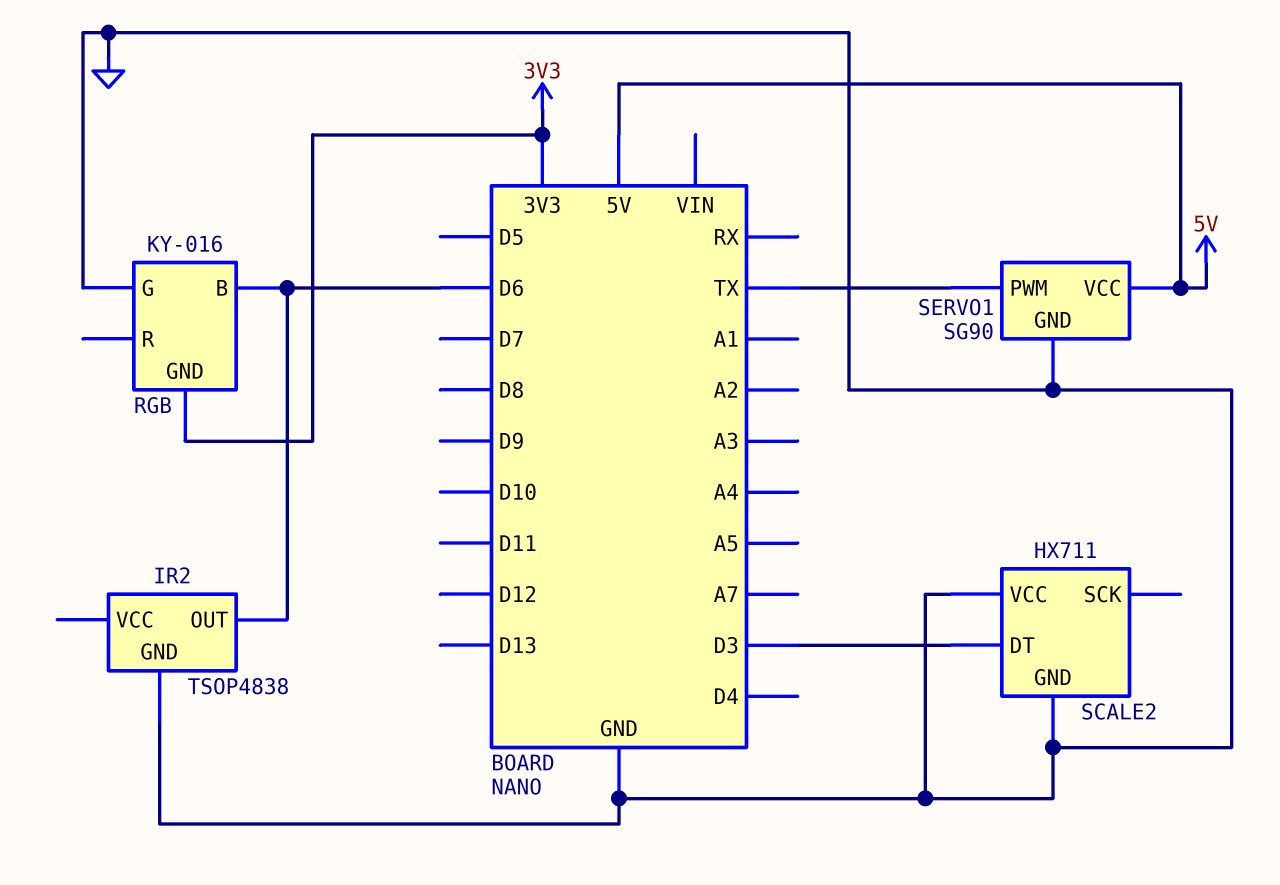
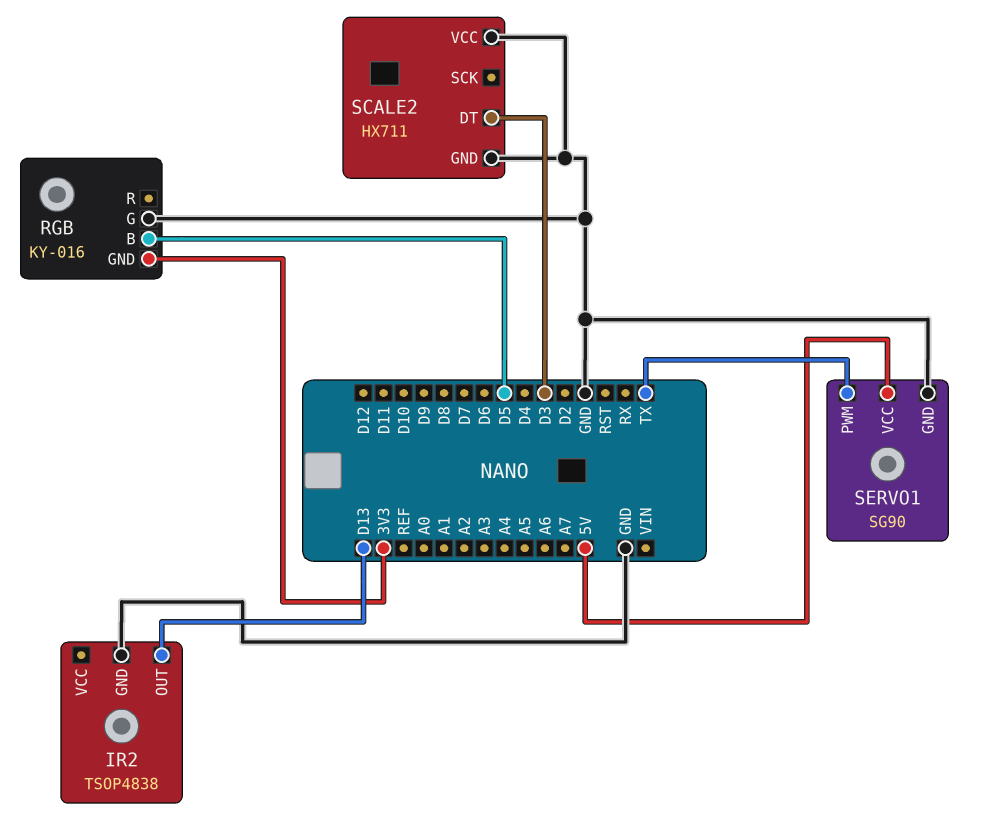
IR2 pin OUT: D6 -> D13
RGB pin B: D6 -> D5

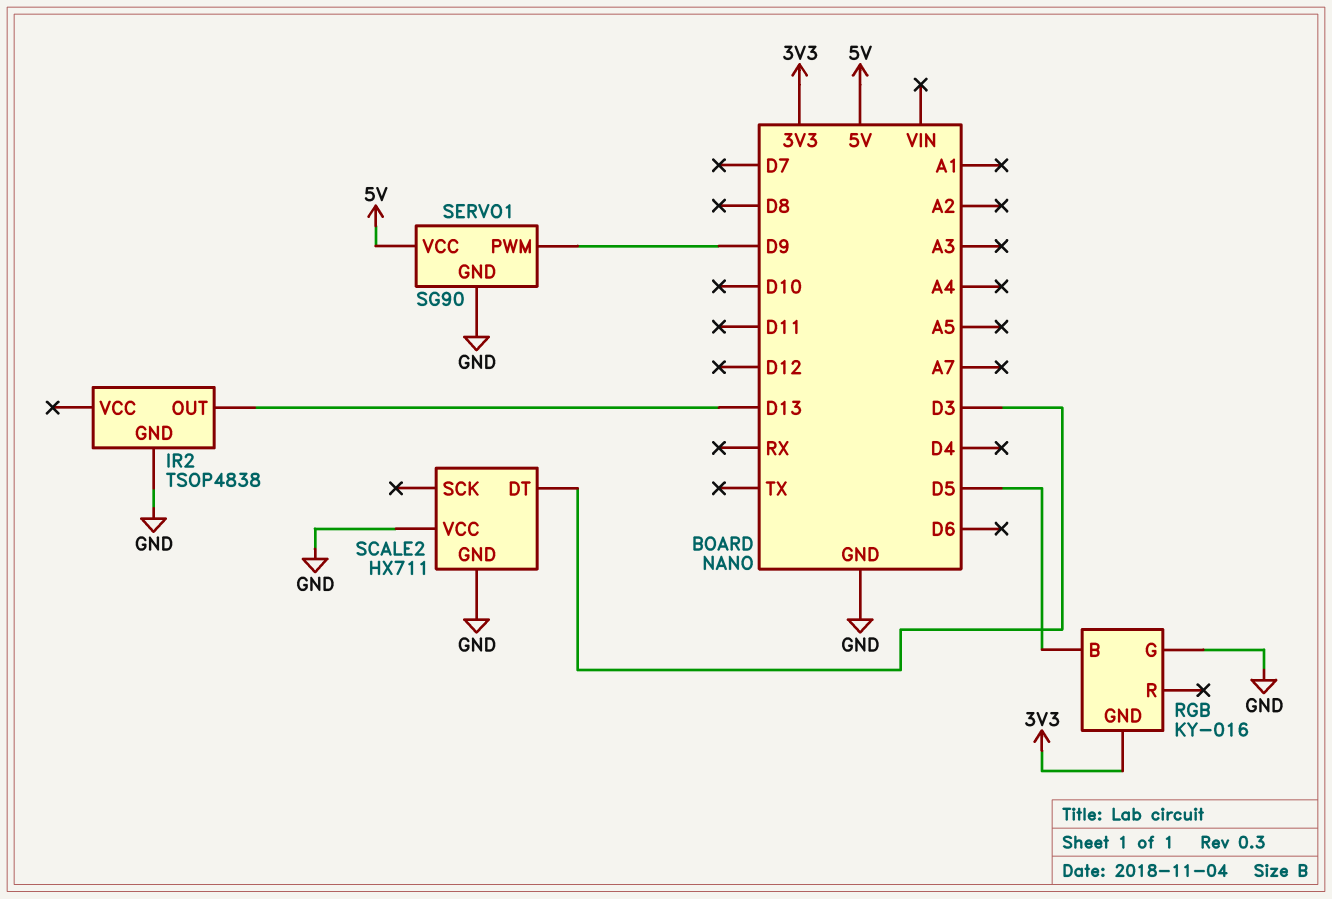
SERVO1 pin PWM: TX -> D9

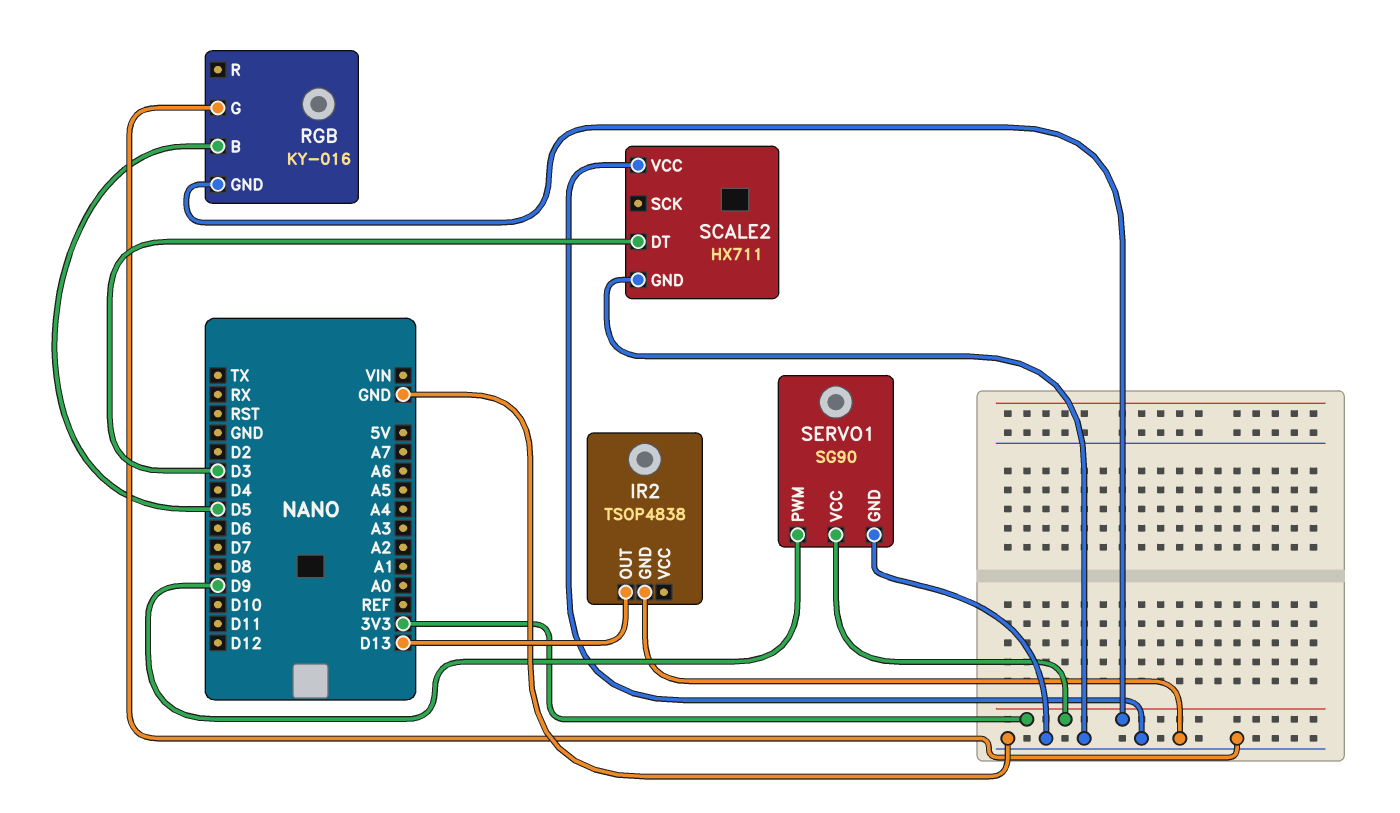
SERVO1 pin VCC: 5V -> 3V3

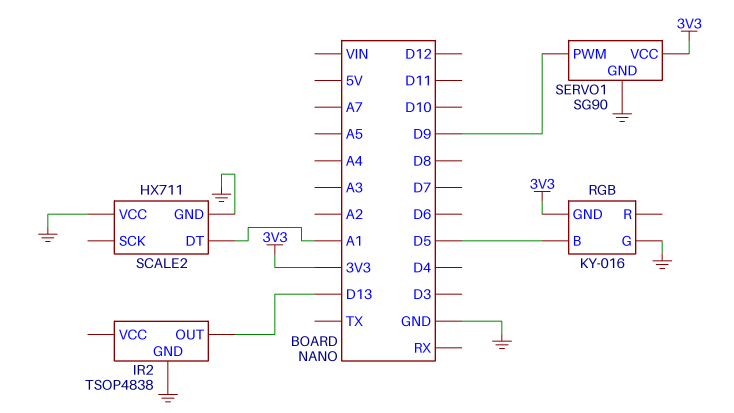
SCALE2 pin DT: D3 -> A1

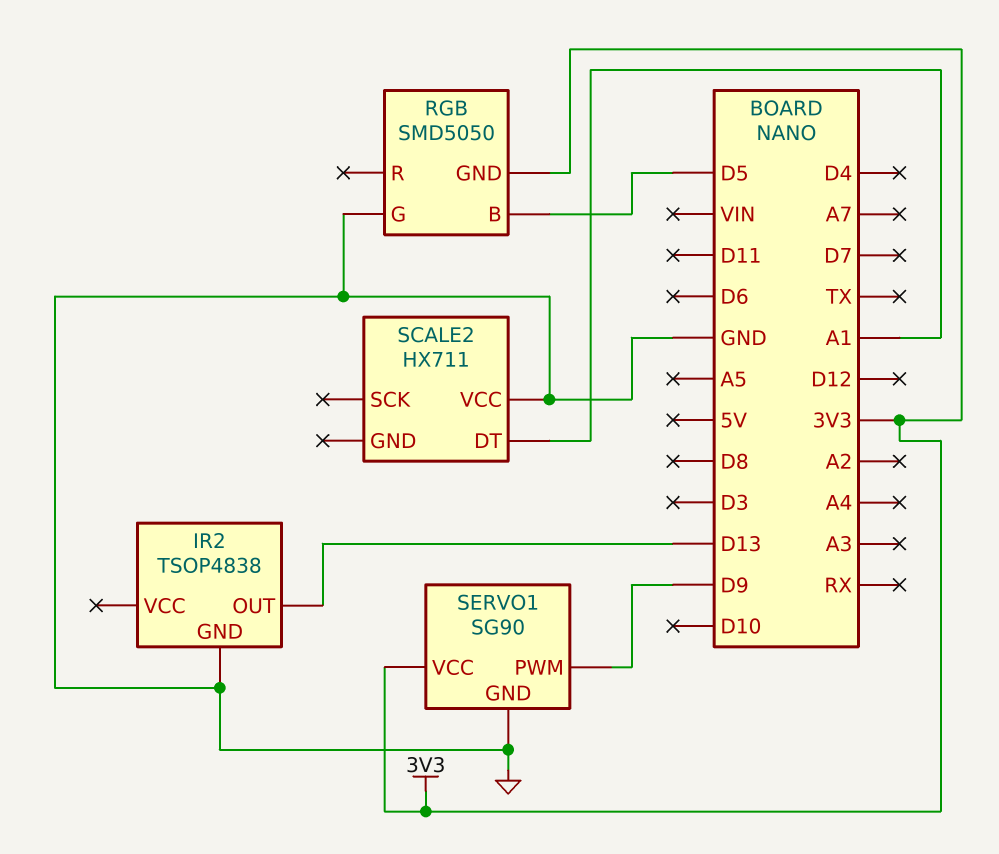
RGB: KY-016 -> SMD5050
SCALE2 pin GND: GND -> none

